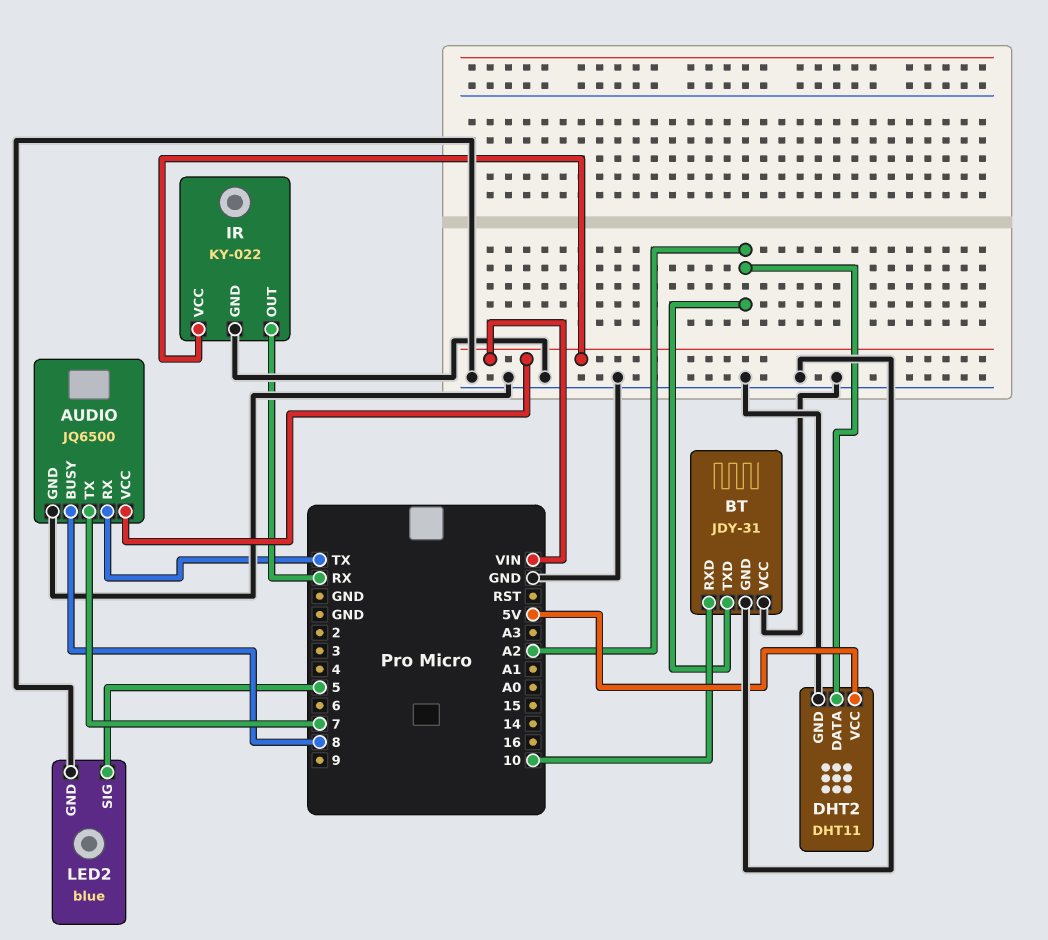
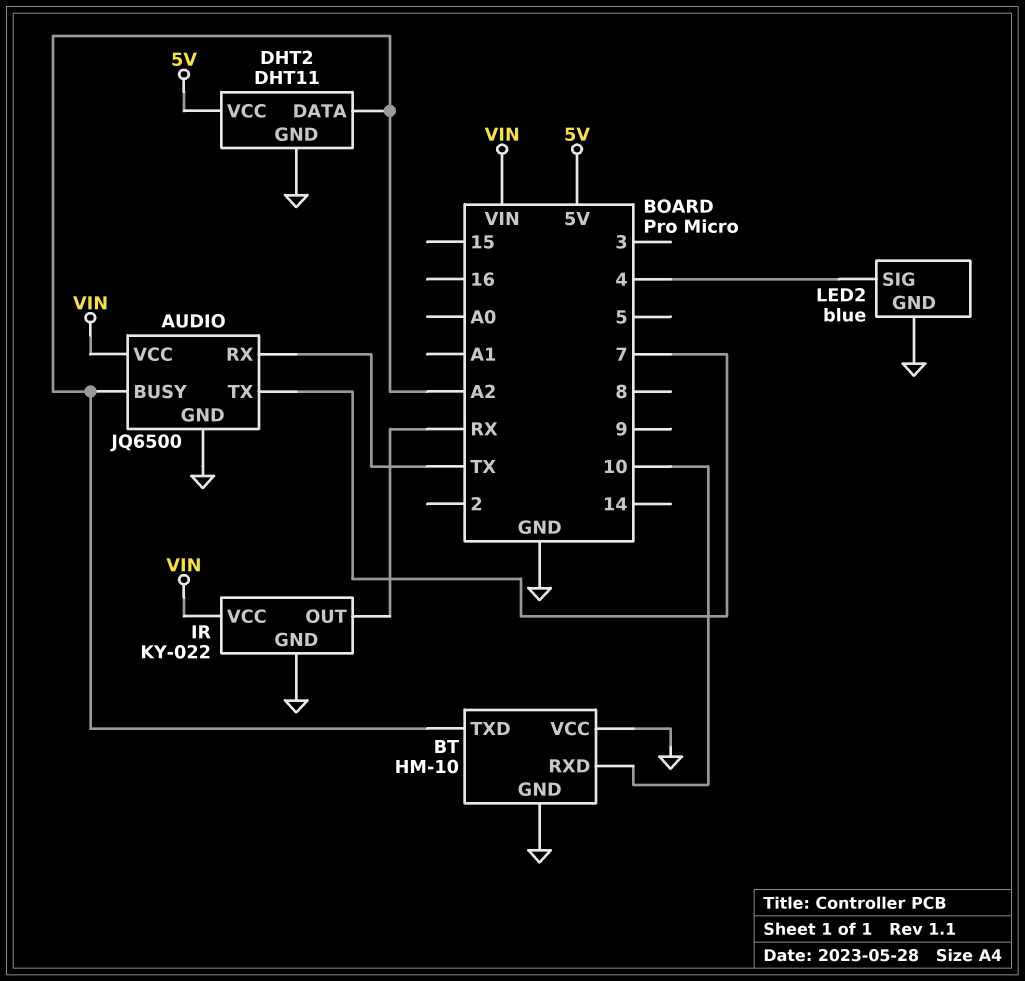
AUDIO pin BUSY: 8 -> A2
BT: JDY-31 -> HM-10
LED2 pin SIG: 5 -> 4

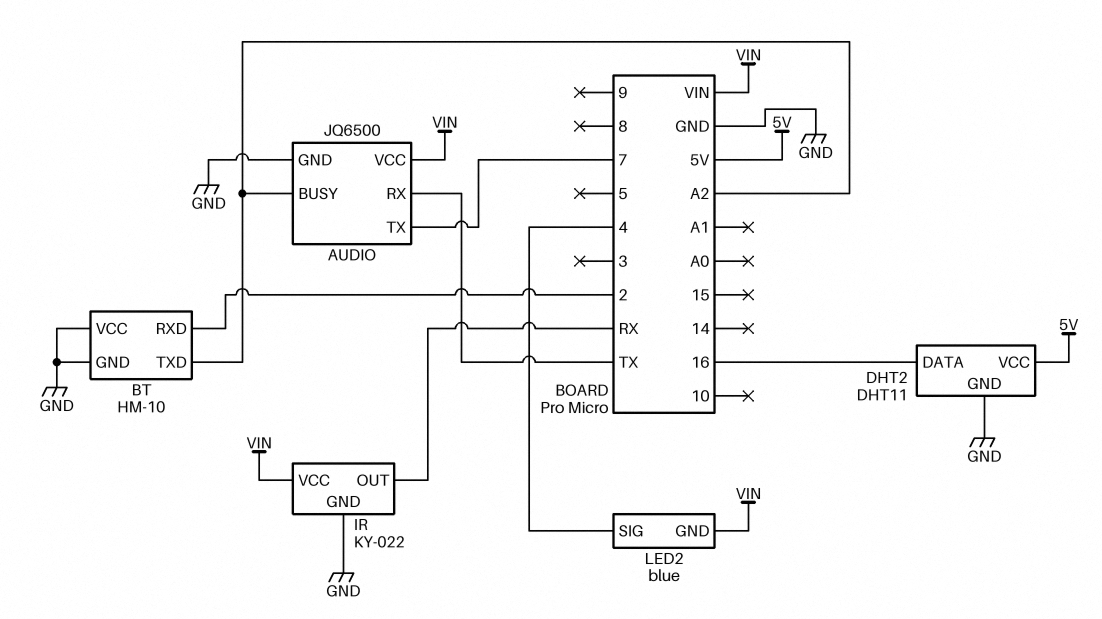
BT pin RXD: 10 -> 2
DHT2 pin DATA: A2 -> 16
LED2 pin GND: GND -> VIN

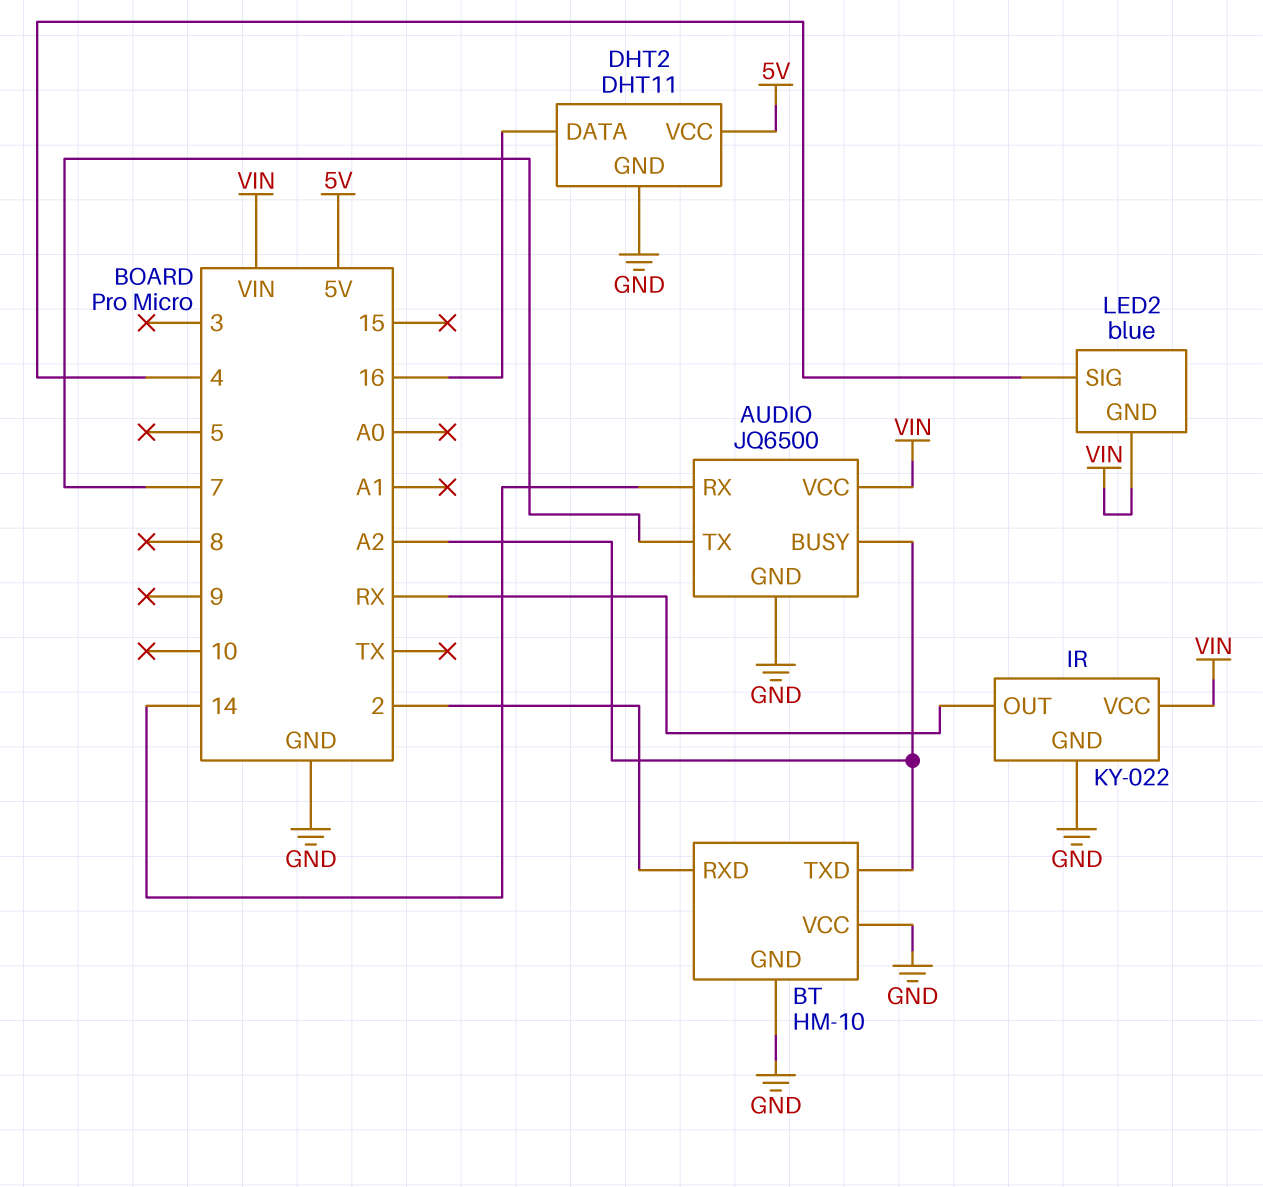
AUDIO pin RX: TX -> 14

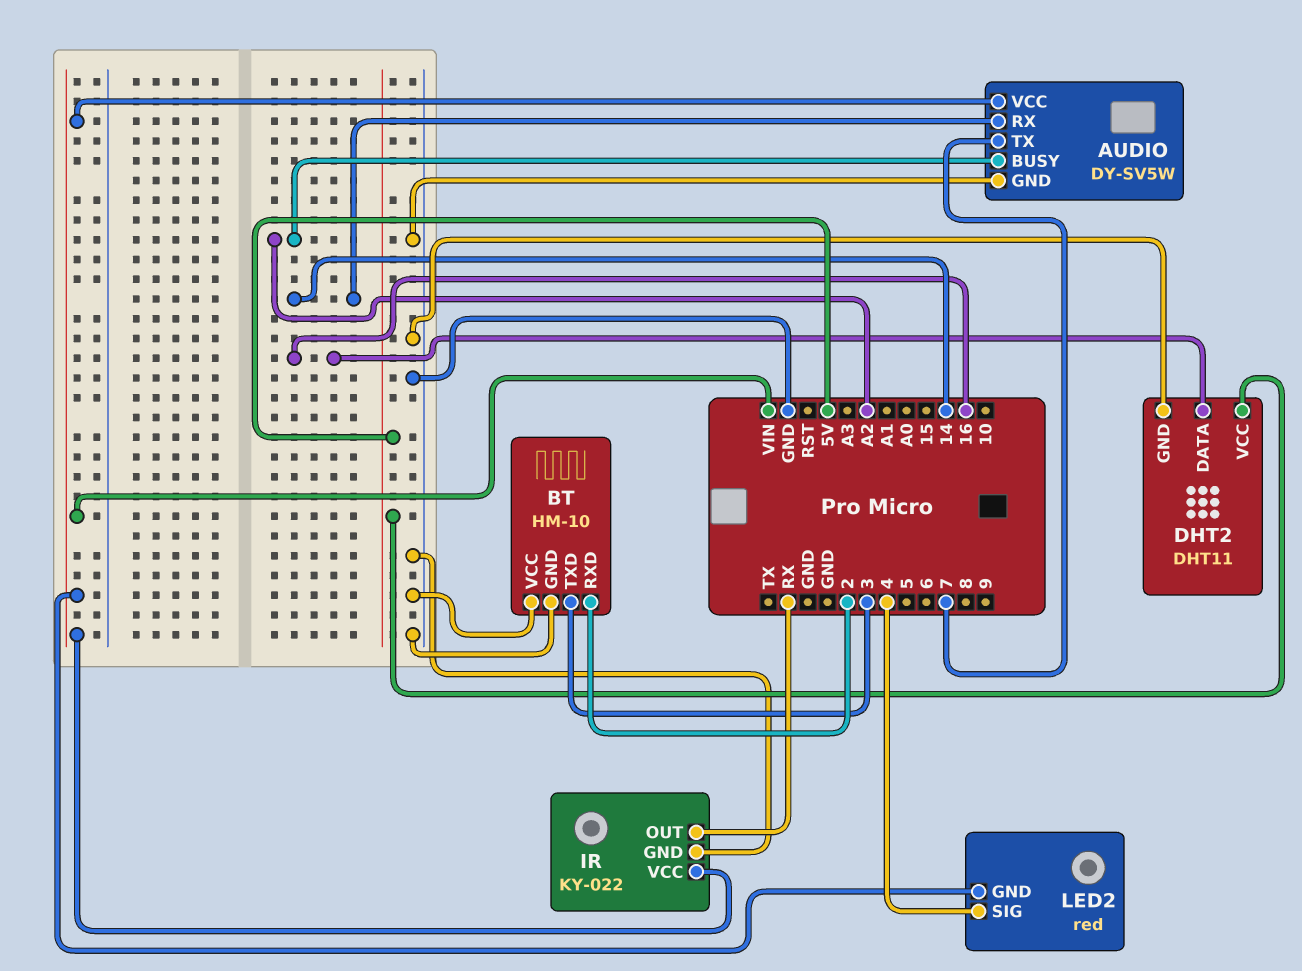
AUDIO: JQ6500 -> DY-SV5W
BT pin TXD: A2 -> 3
LED2: blue -> red

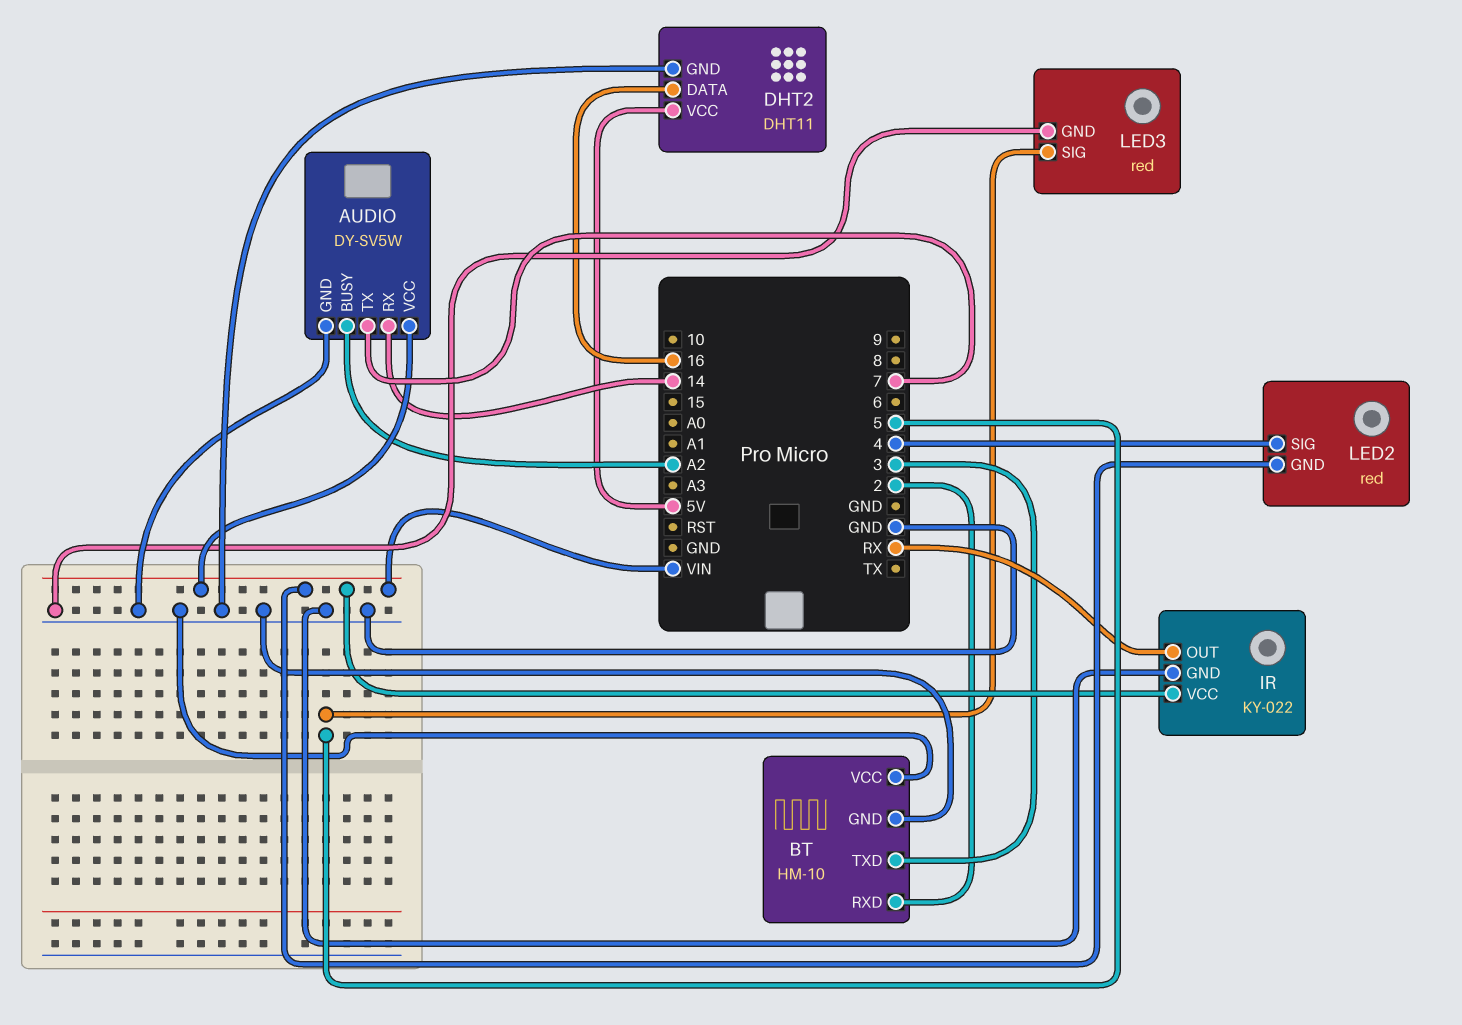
LED3: none -> red
LED3 pin GND: none -> GND
LED3 pin SIG: none -> 5

